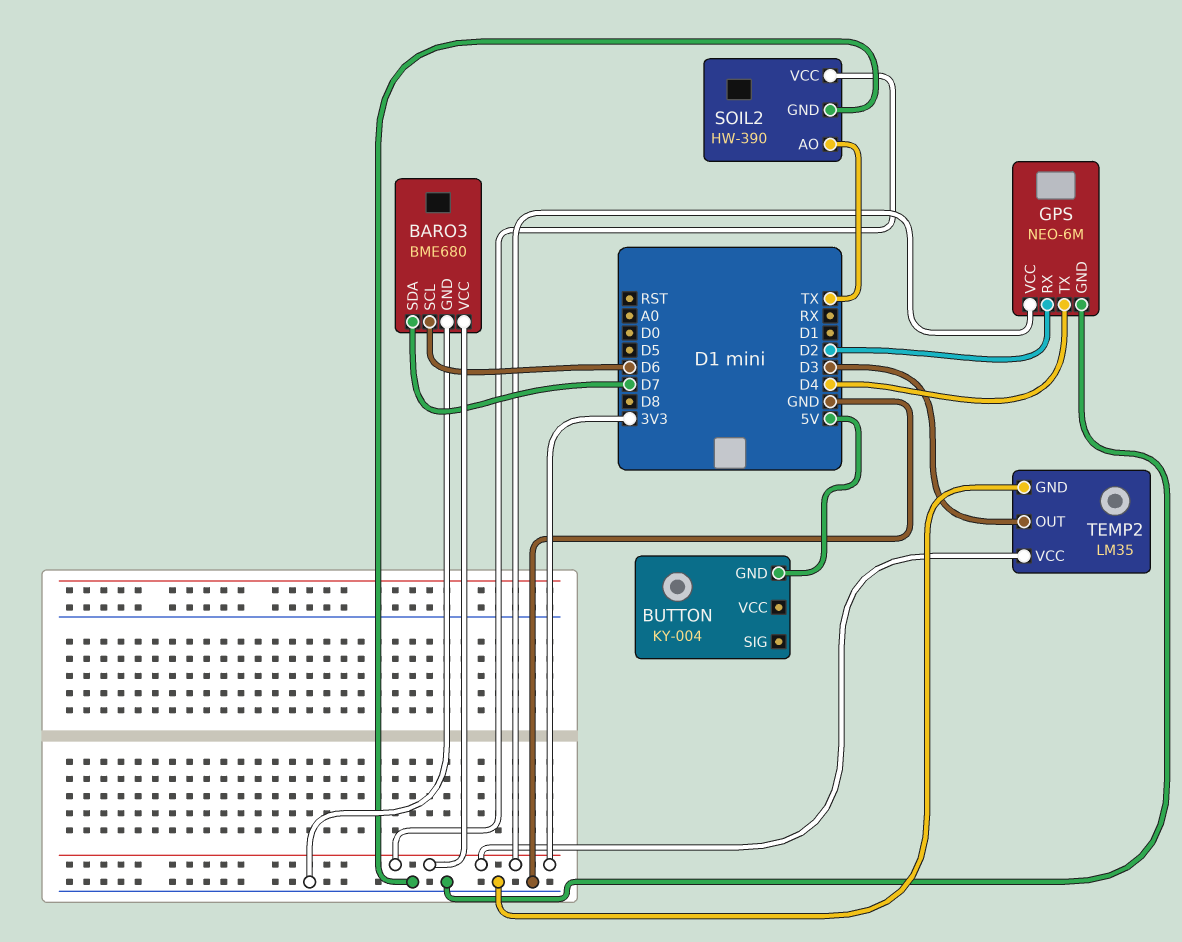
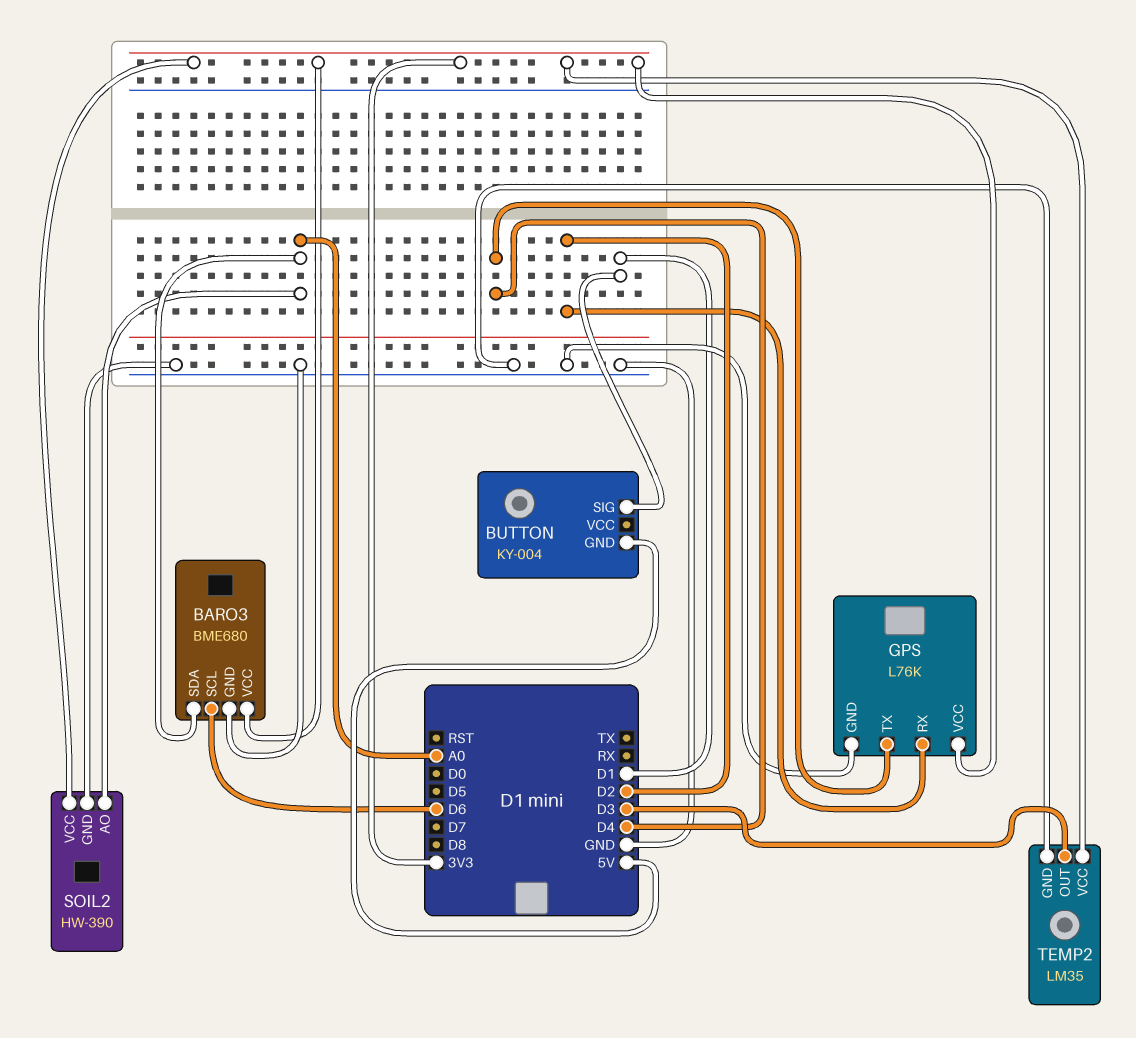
BARO3 pin SDA: D7 -> A0
BUTTON pin SIG: none -> D1
GPS: NEO-6M -> L76K
SOIL2 pin AO: TX -> A0

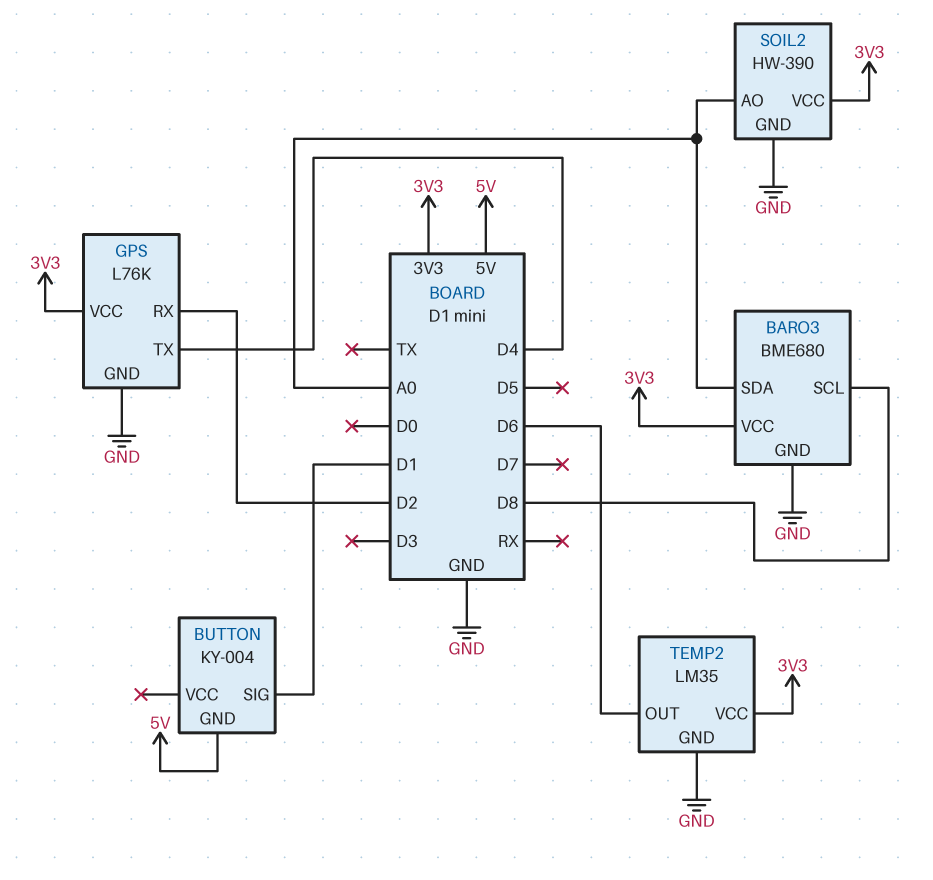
BARO3 pin SCL: D6 -> D8
TEMP2 pin OUT: D3 -> D6

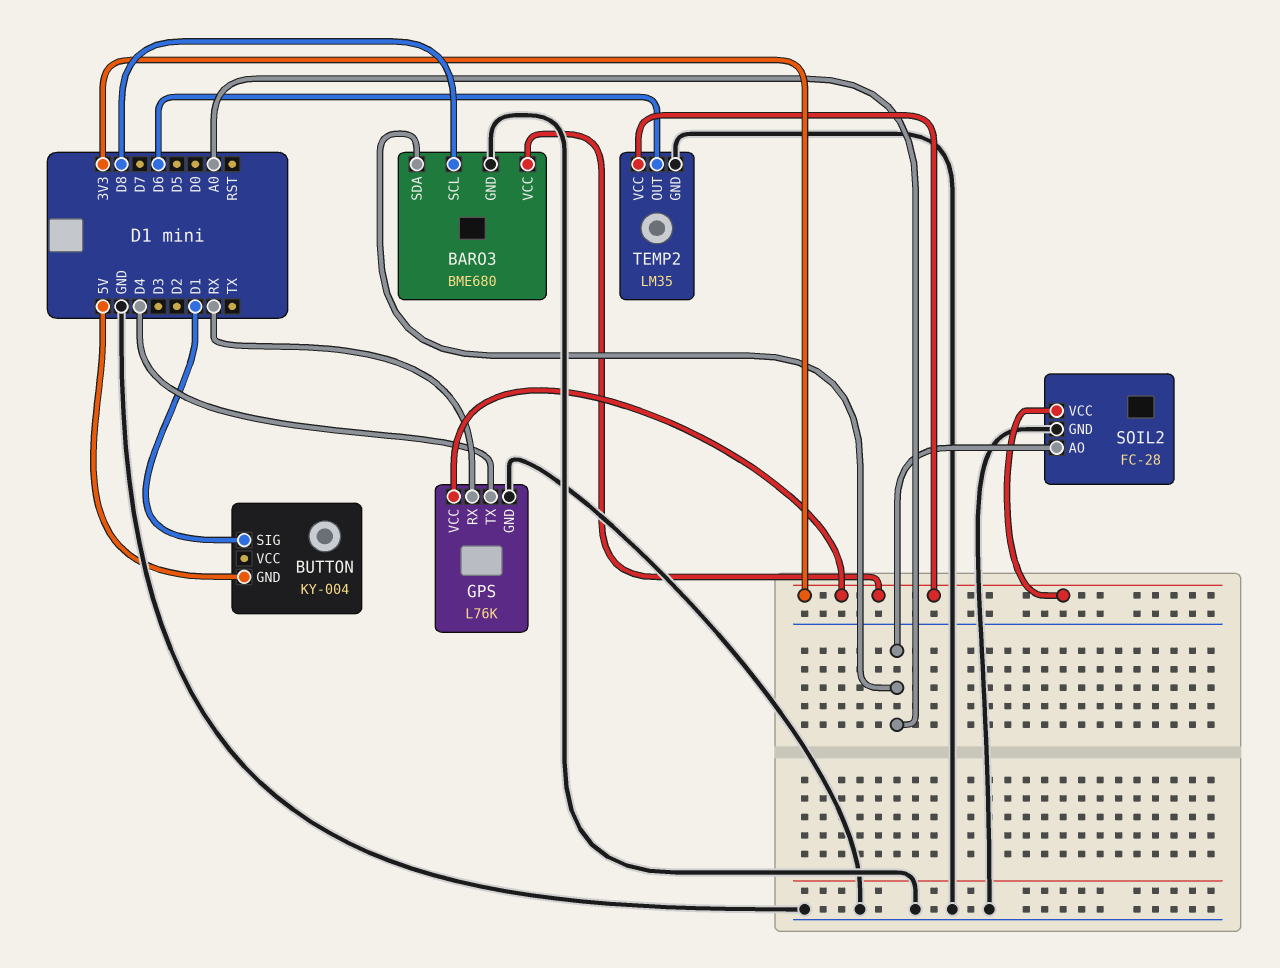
GPS pin RX: D2 -> RX
SOIL2: HW-390 -> FC-28

